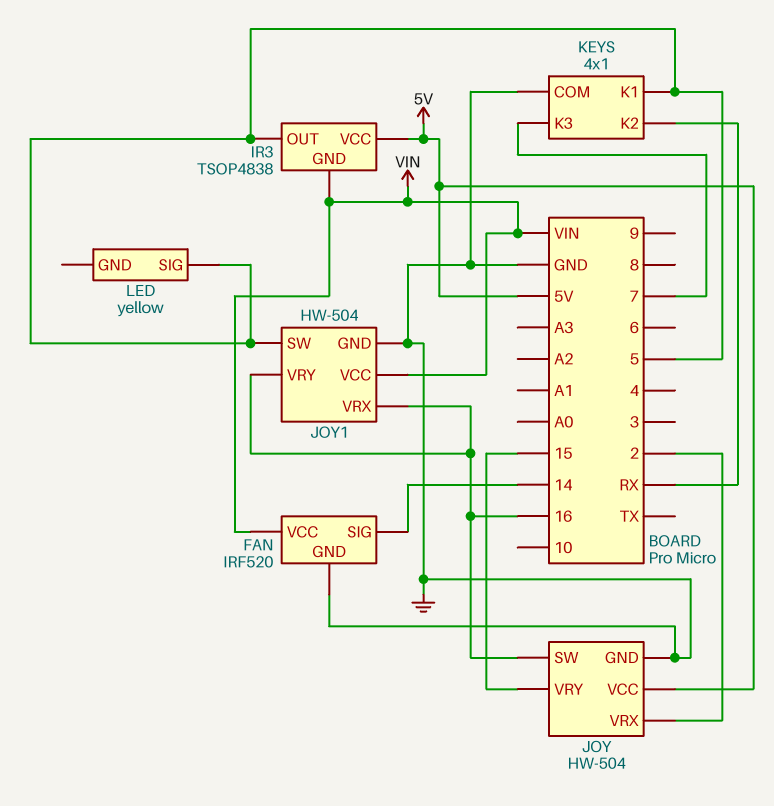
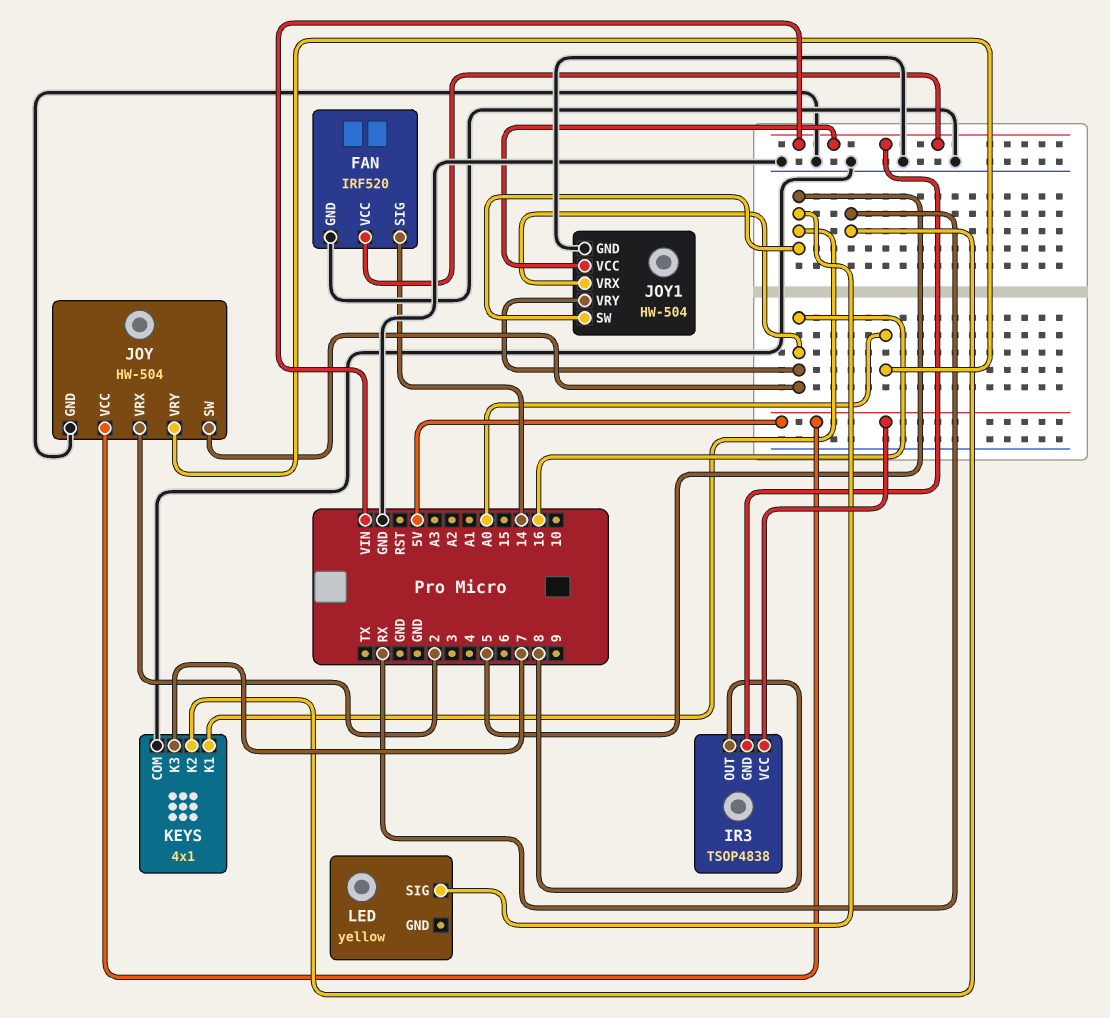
IR3 pin OUT: 5 -> 8
JOY pin VRY: 15 -> A0

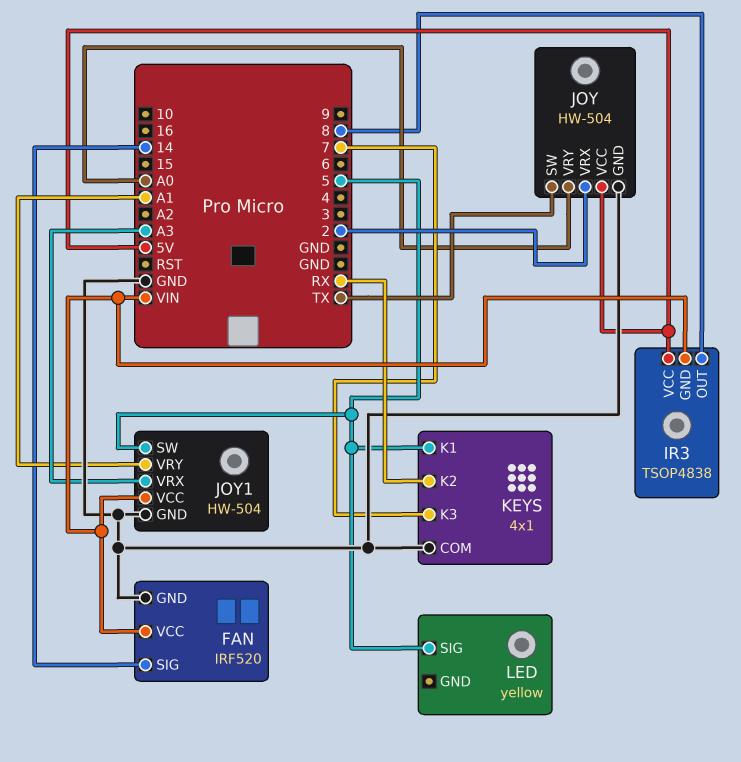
JOY pin SW: 16 -> TX
JOY1 pin VRX: 16 -> A3
JOY1 pin VRY: 16 -> A1

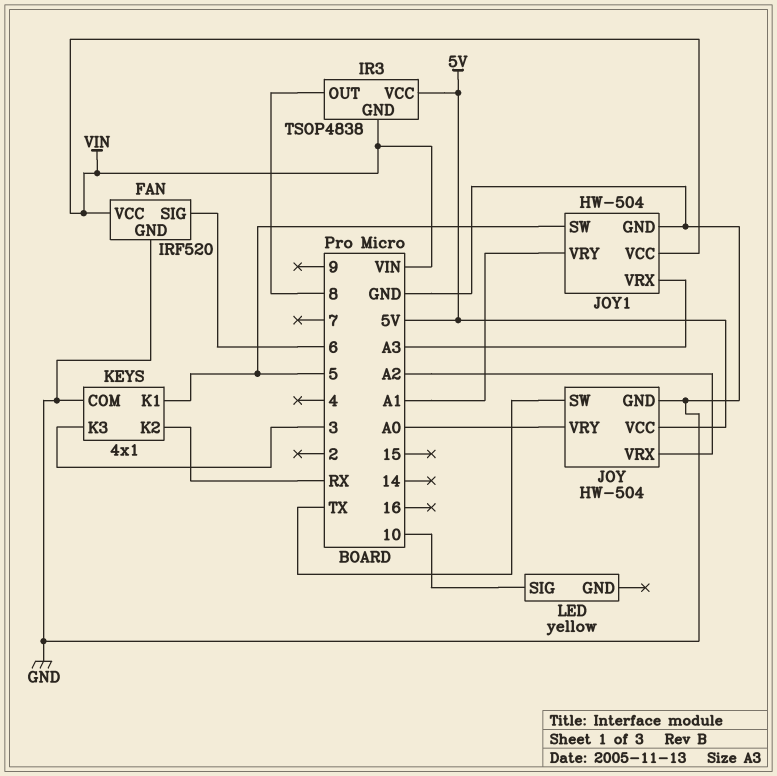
FAN pin SIG: 14 -> 6
JOY pin VRX: 2 -> A2
KEYS pin K3: 7 -> 3
LED pin SIG: 5 -> 10

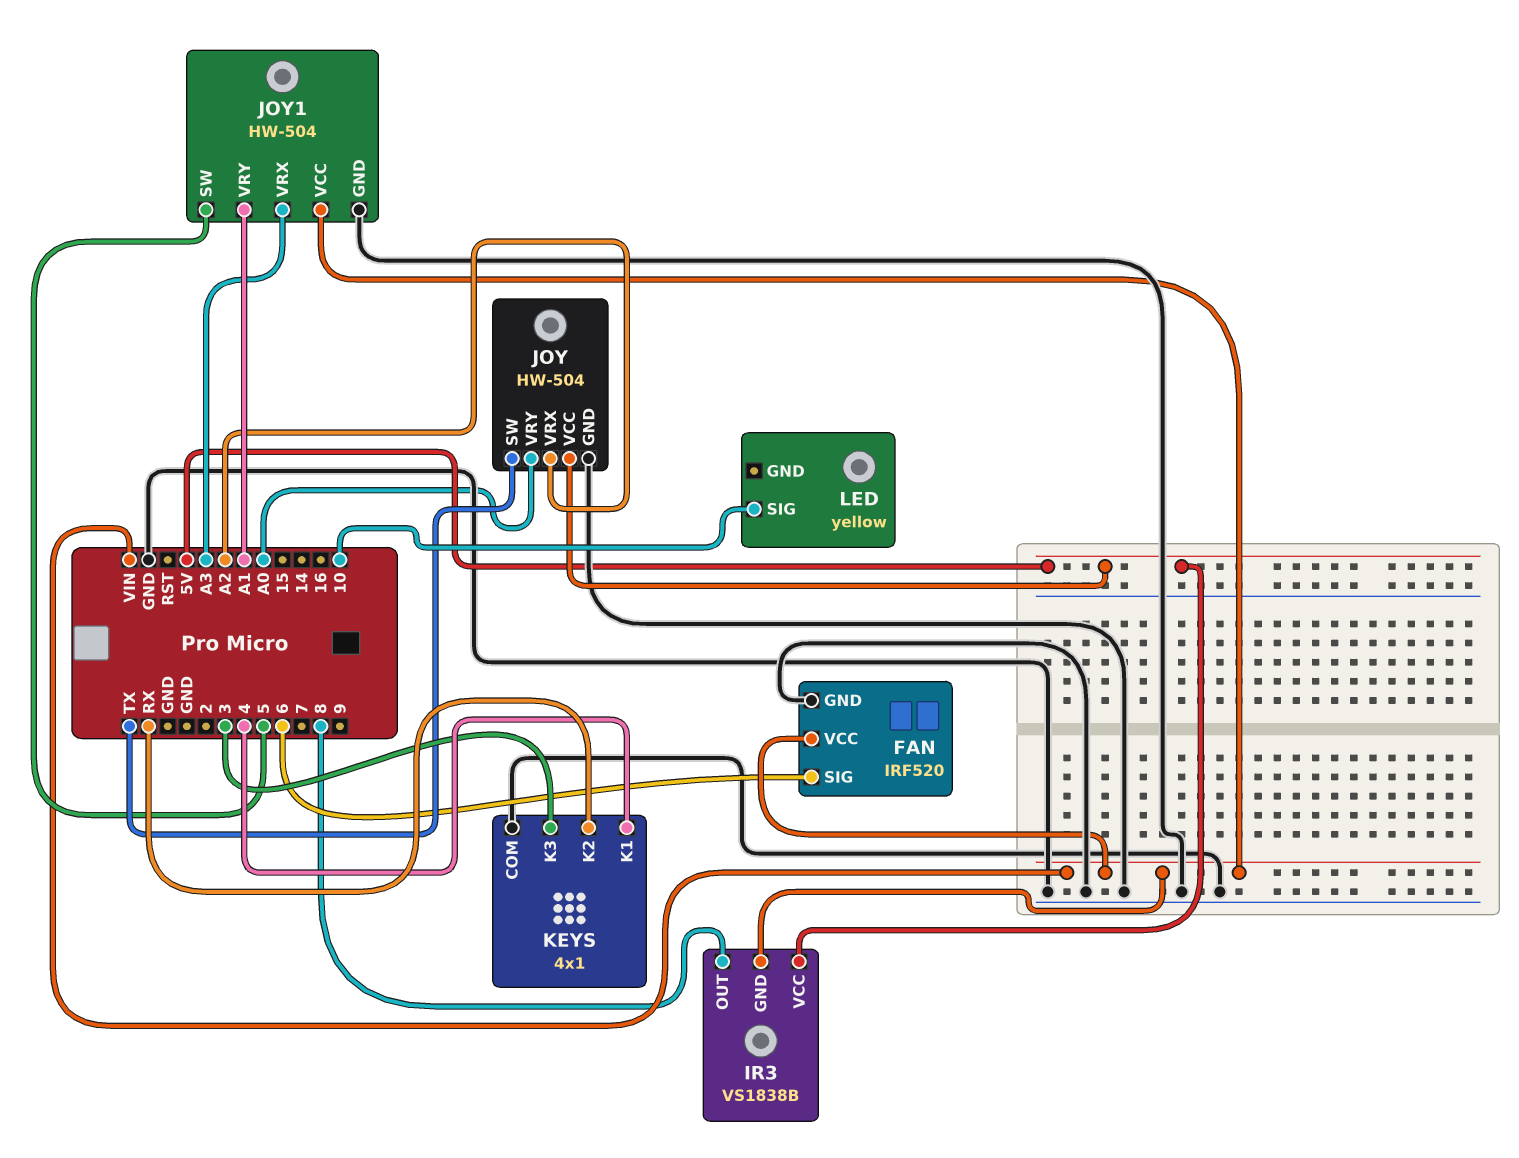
IR3: TSOP4838 -> VS1838B
KEYS pin K1: 5 -> 4

